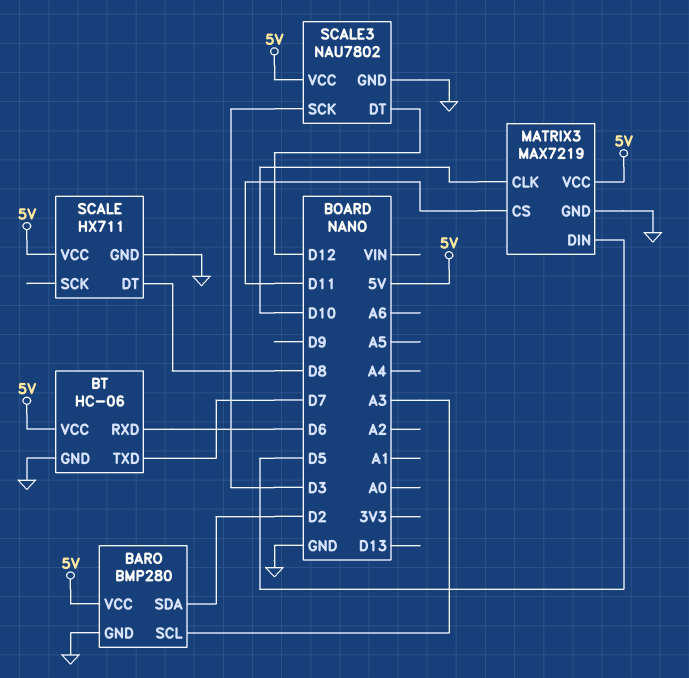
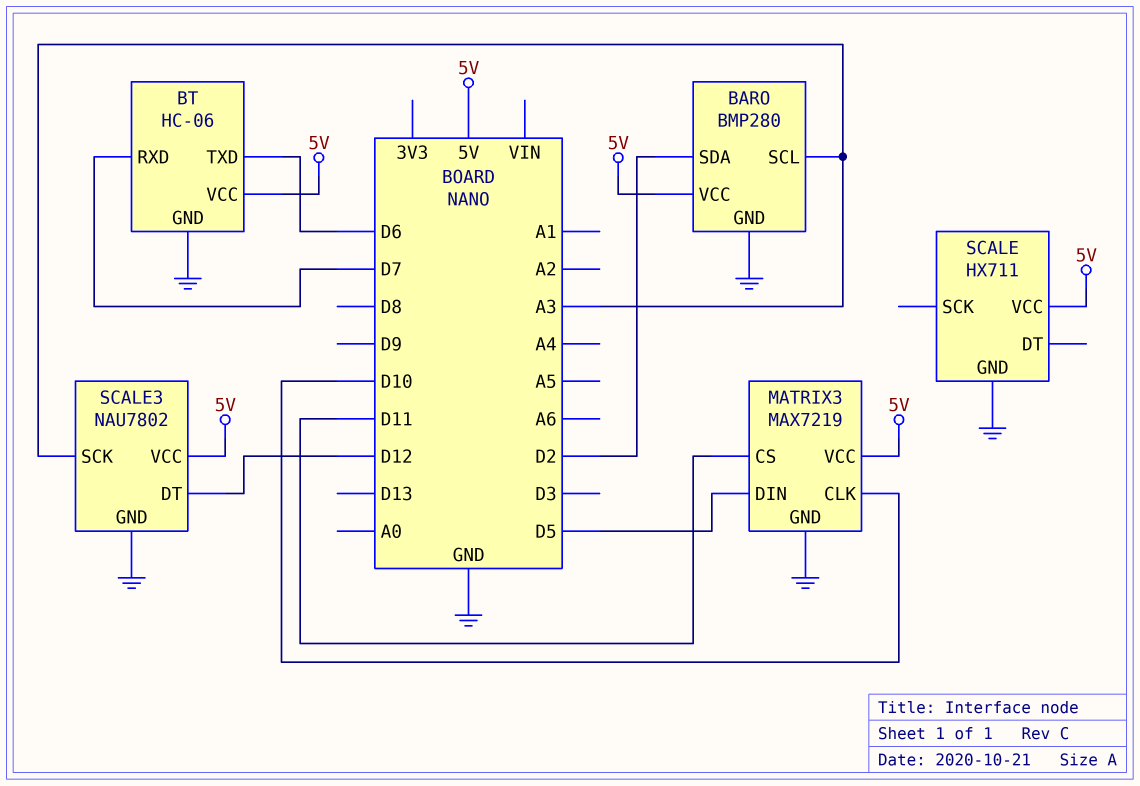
BT pin RXD: D6 -> D7
BT pin TXD: D7 -> D6
SCALE pin DT: D8 -> none
SCALE3 pin SCK: D3 -> A3

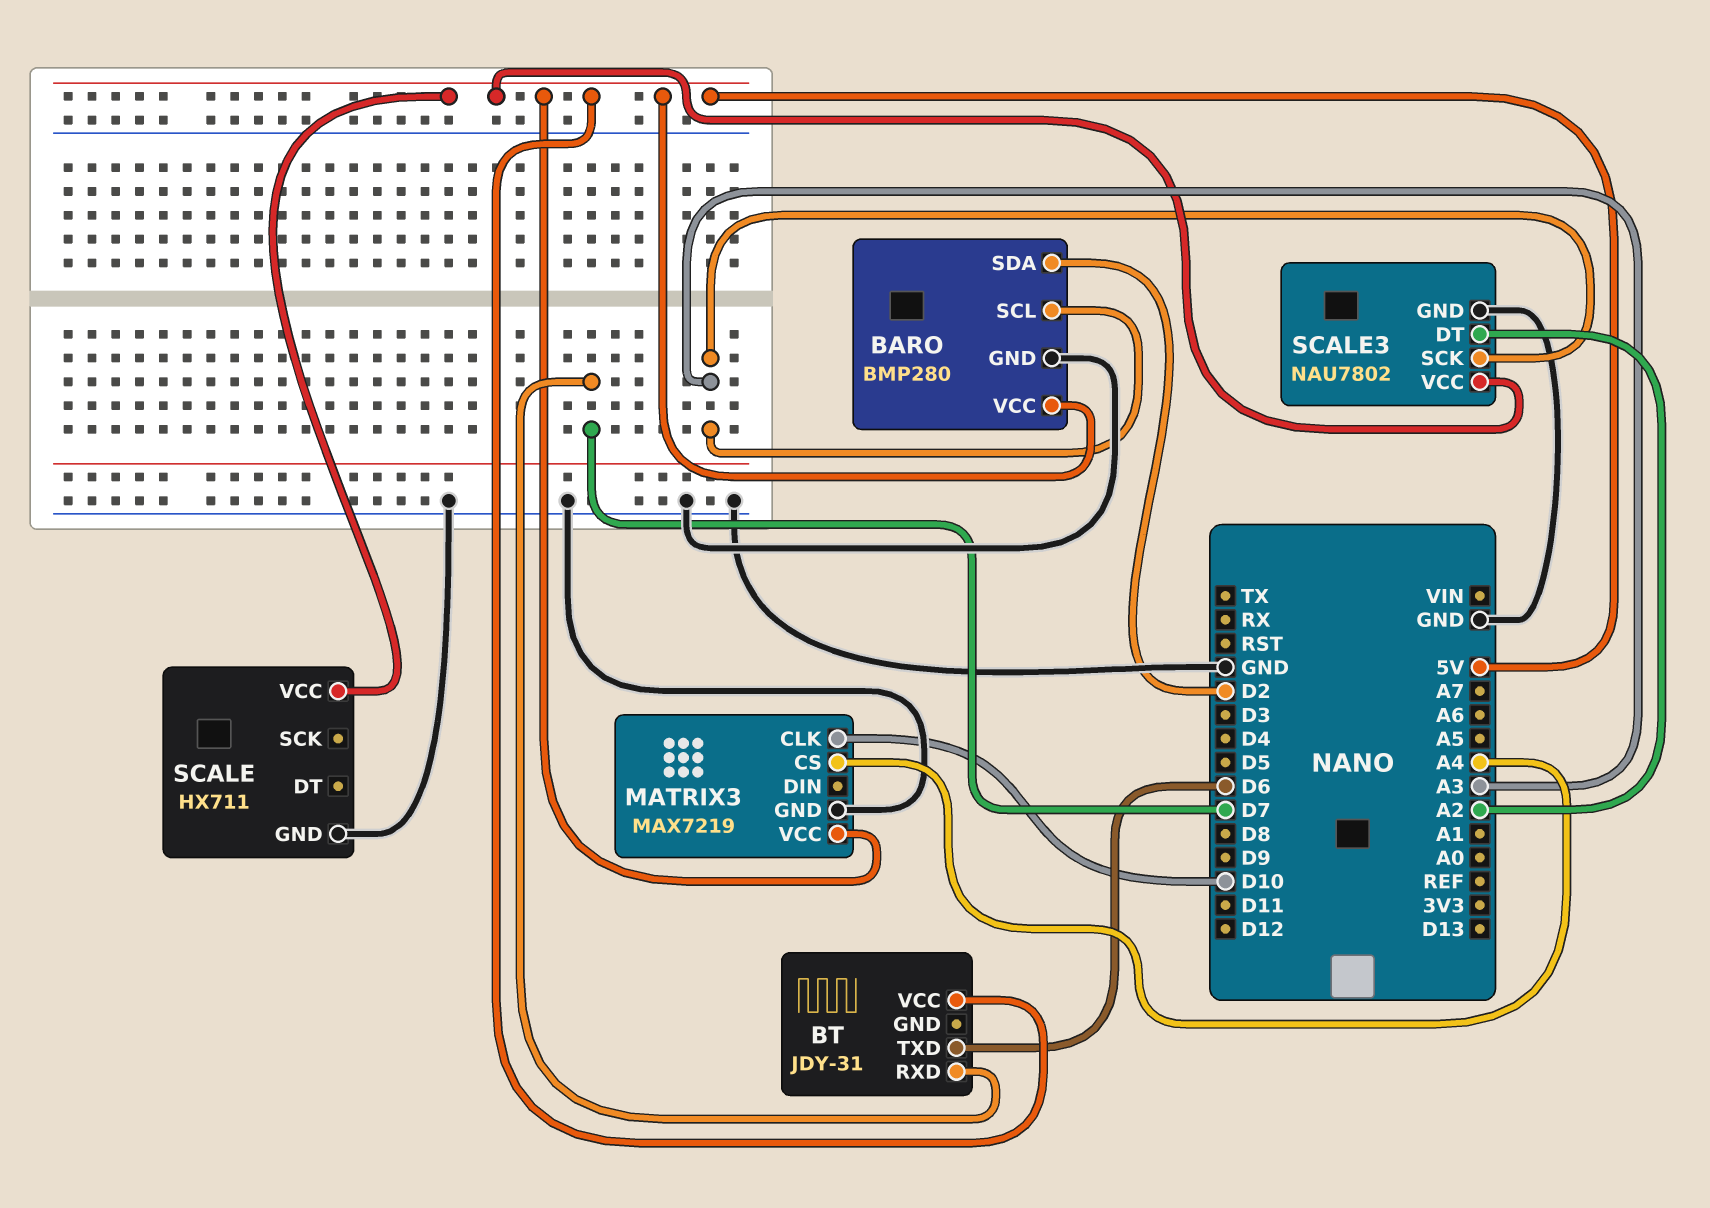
BT: HC-06 -> JDY-31
BT pin GND: GND -> none
MATRIX3 pin CS: D11 -> A4
MATRIX3 pin DIN: D5 -> none
SCALE3 pin DT: D12 -> A2

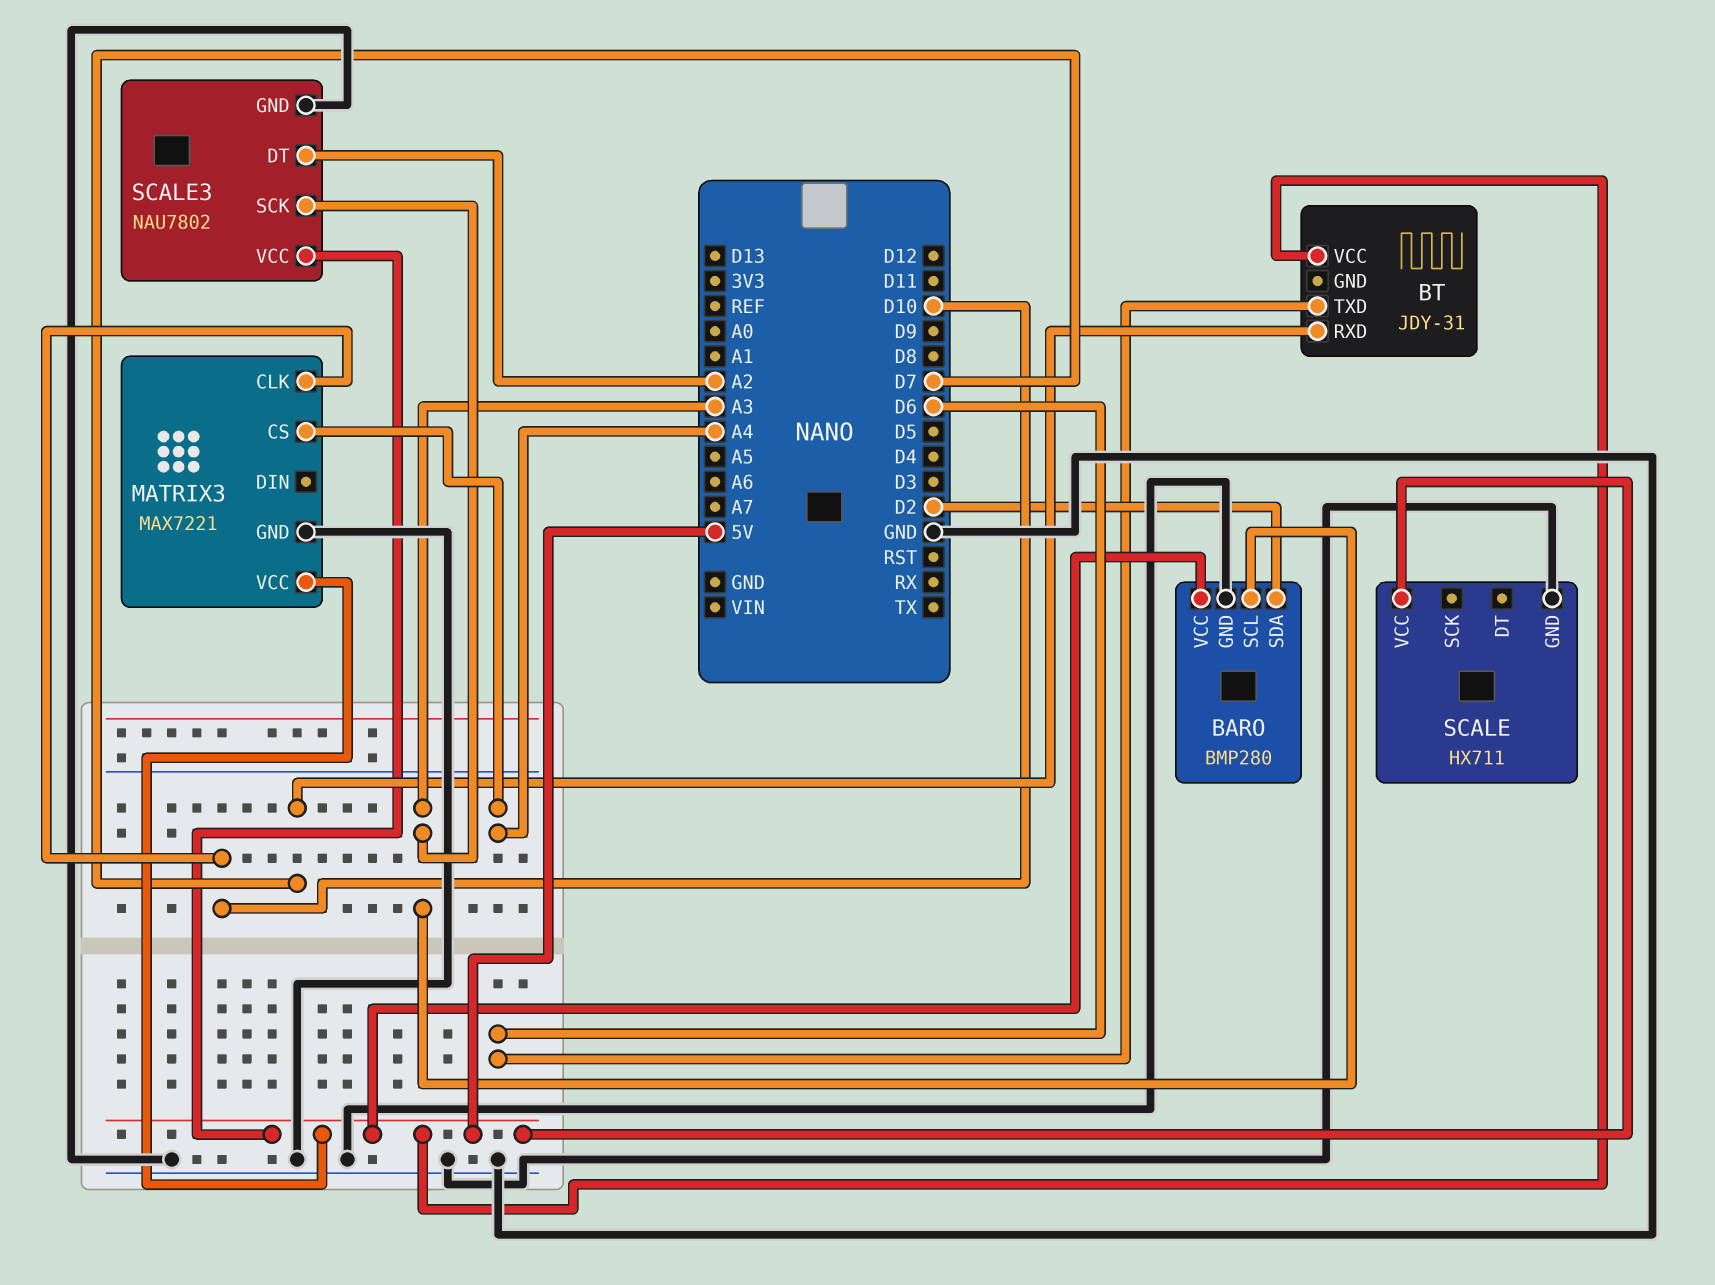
MATRIX3: MAX7219 -> MAX7221

